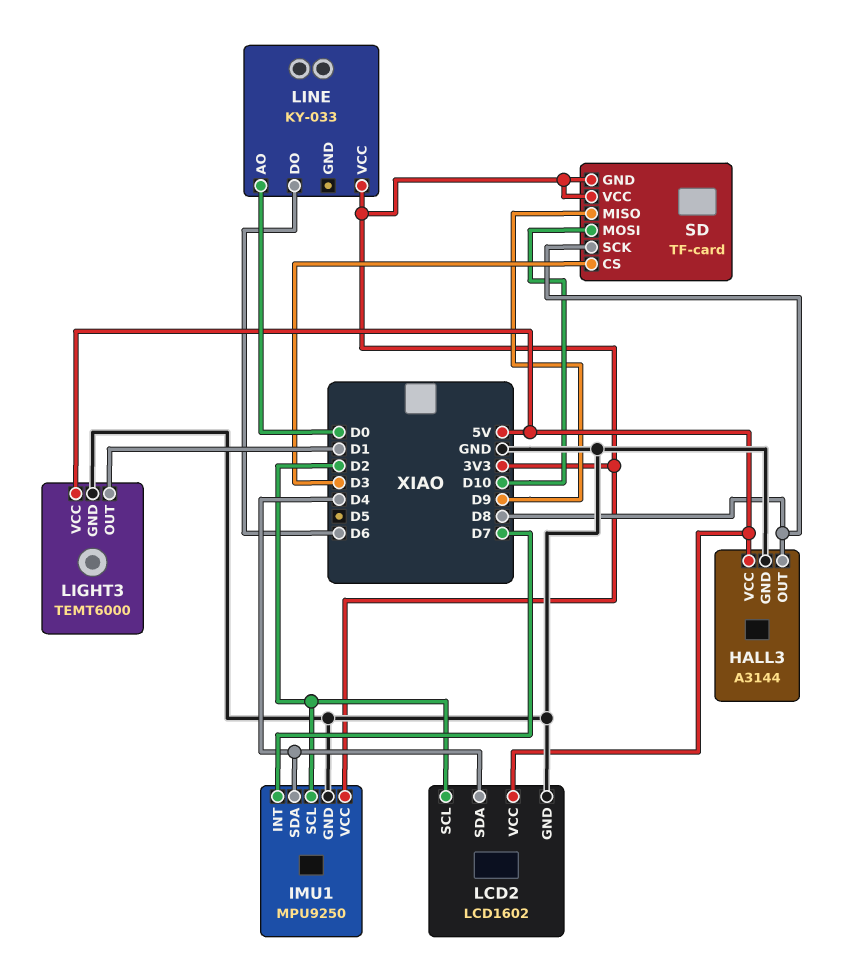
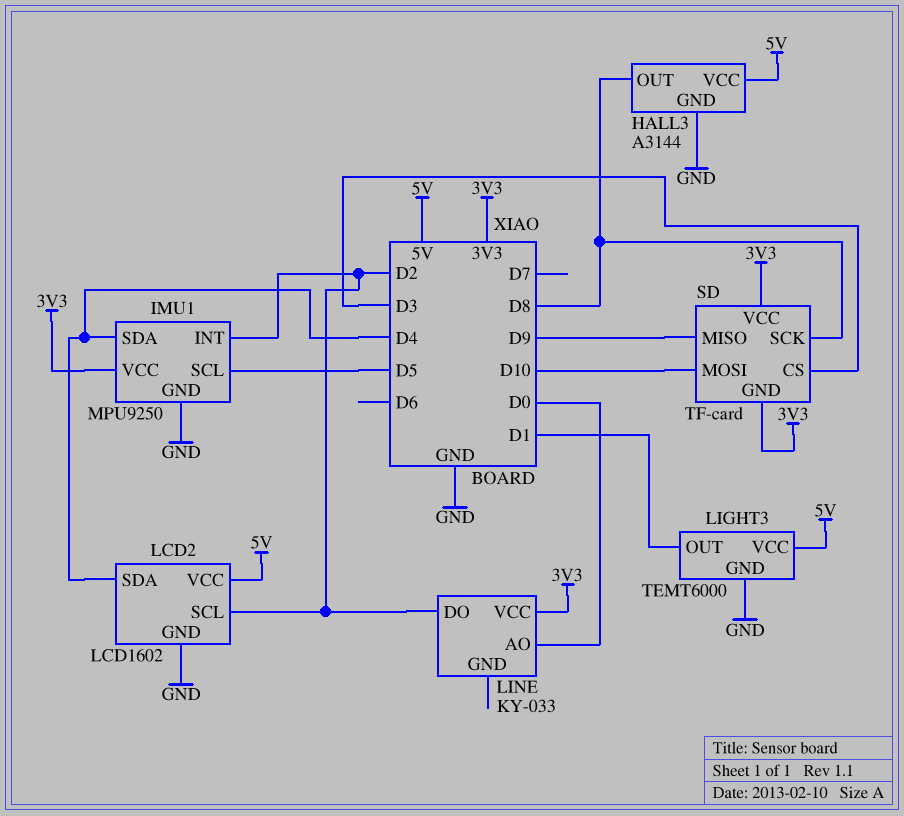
IMU1 pin INT: D7 -> D2
IMU1 pin SCL: D2 -> D5
LINE pin DO: D6 -> D2

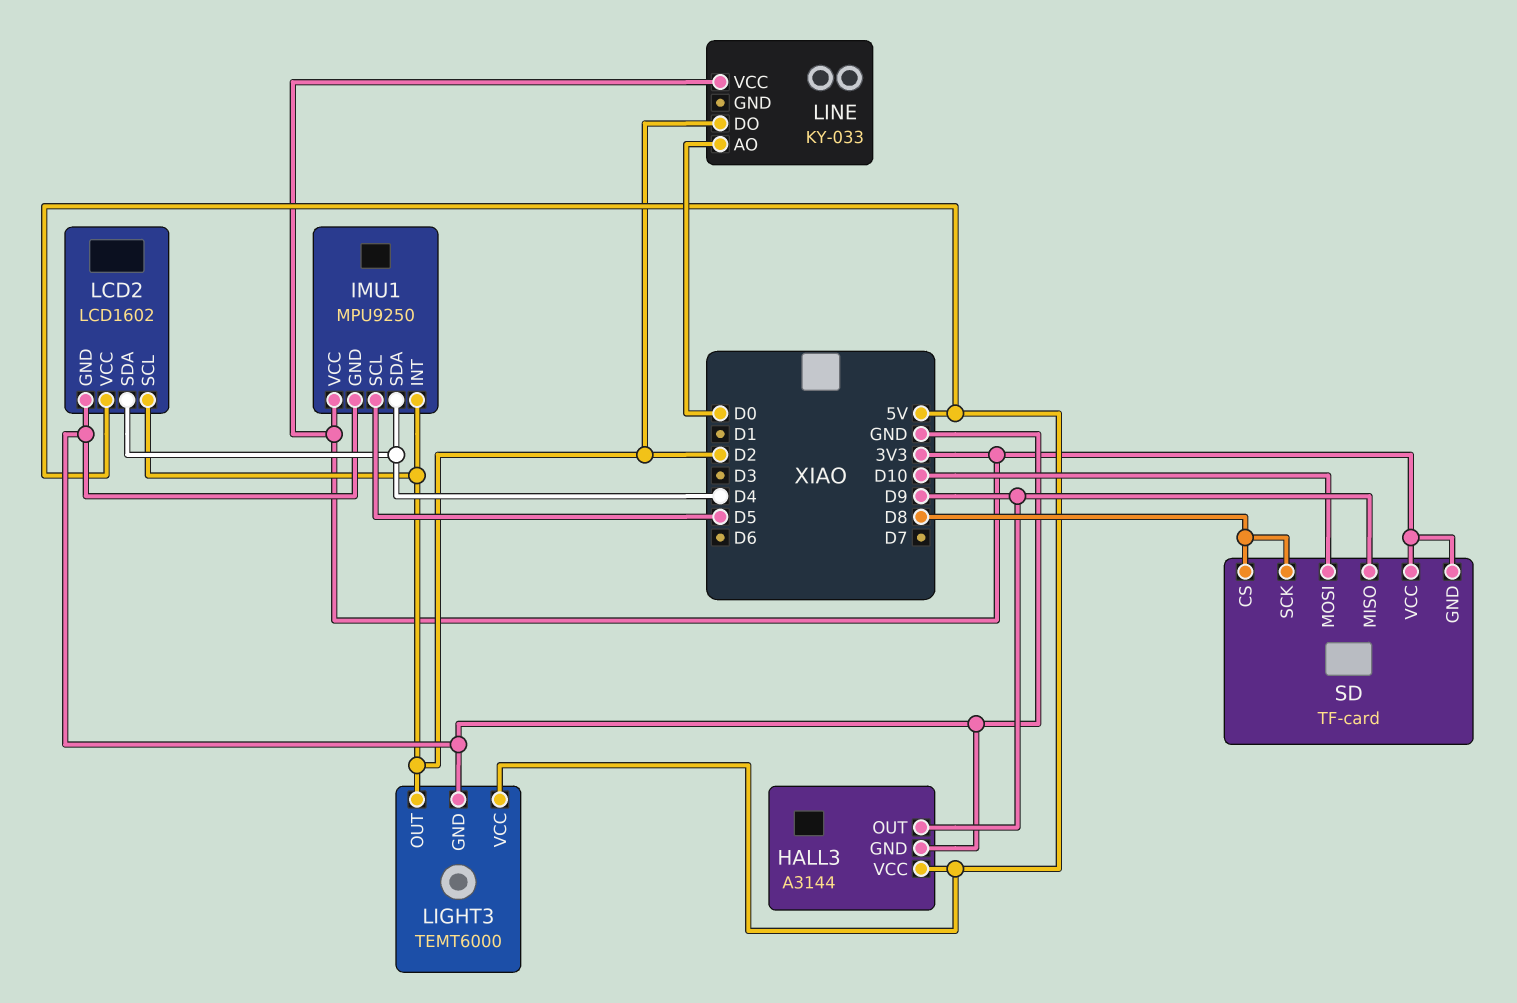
HALL3 pin OUT: D8 -> D9
LIGHT3 pin OUT: D1 -> D2
SD pin CS: D3 -> D8

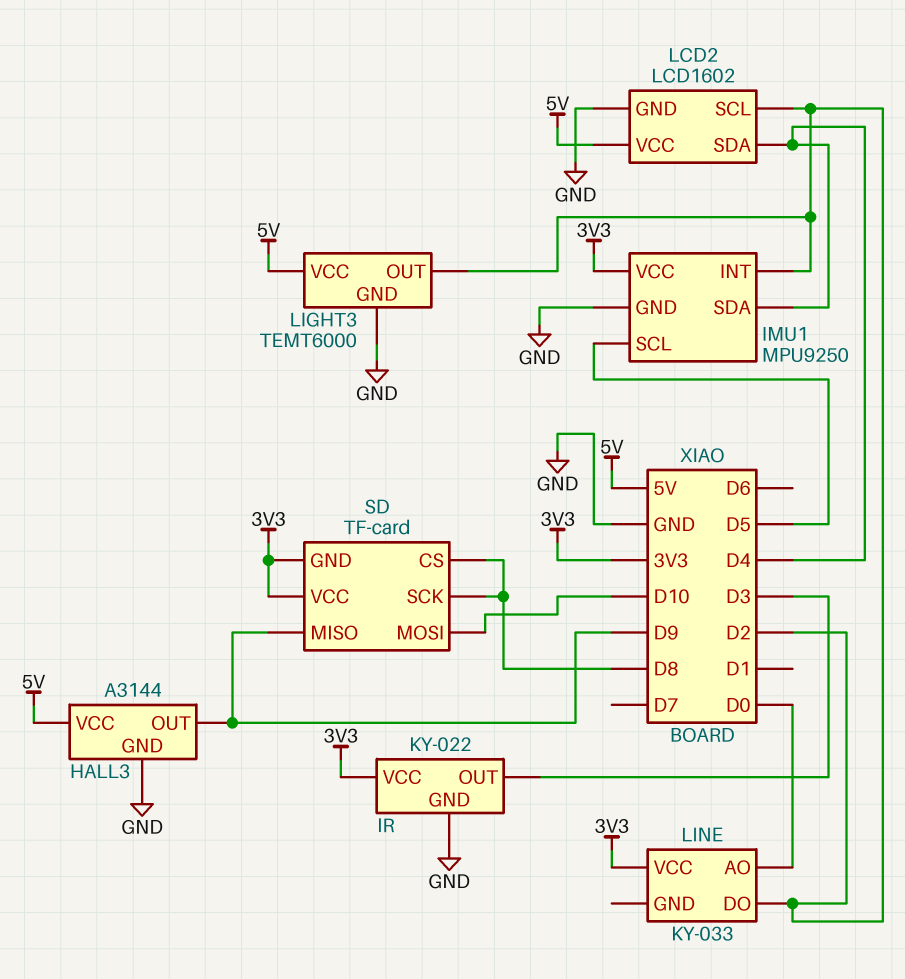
IR: none -> KY-022
IR pin GND: none -> GND
IR pin OUT: none -> D3
IR pin VCC: none -> 3V3

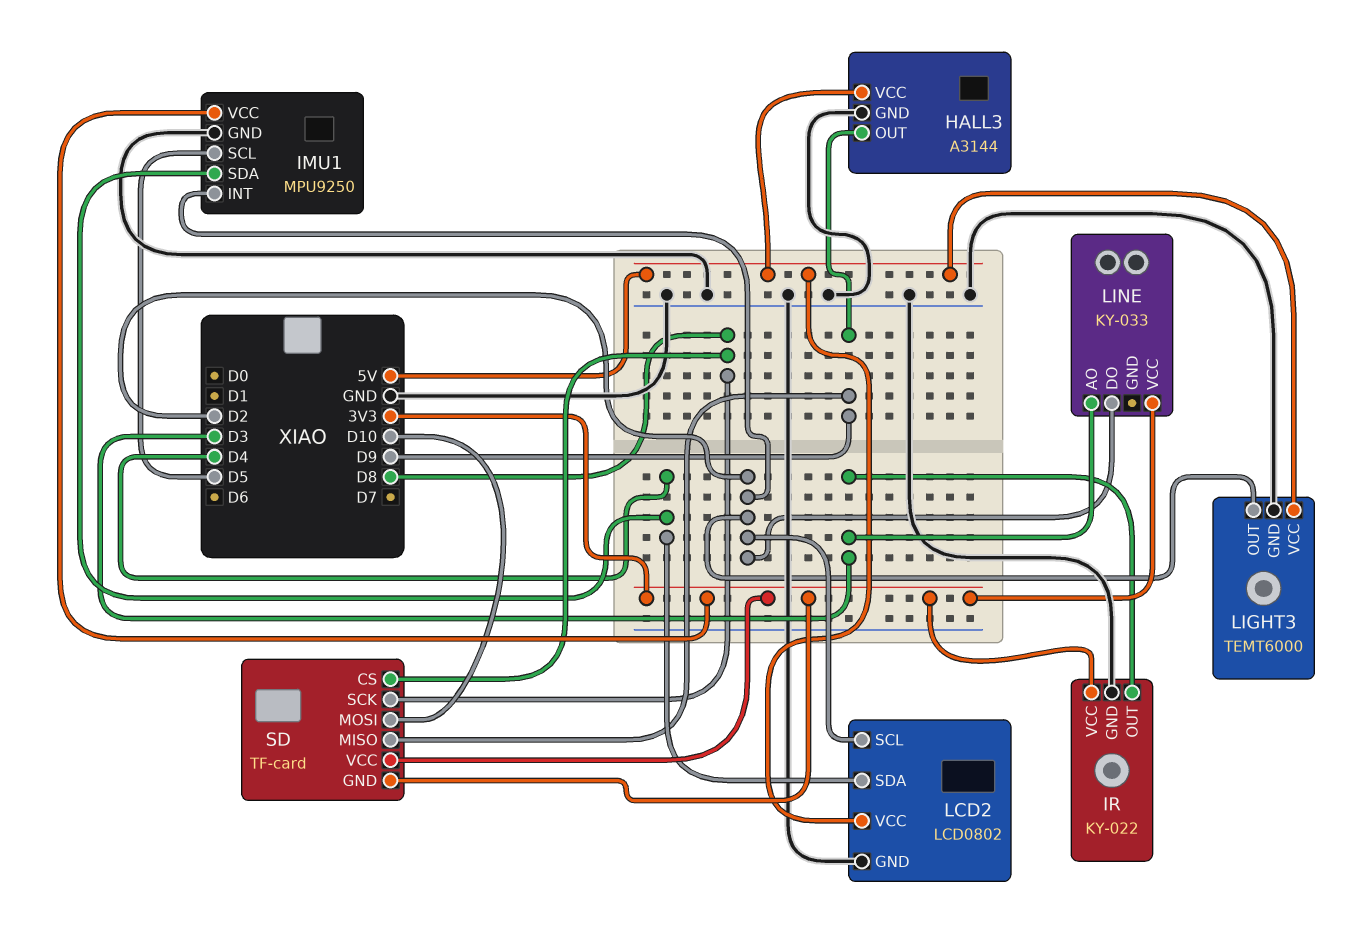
LCD2: LCD1602 -> LCD0802
LINE pin AO: D0 -> D3

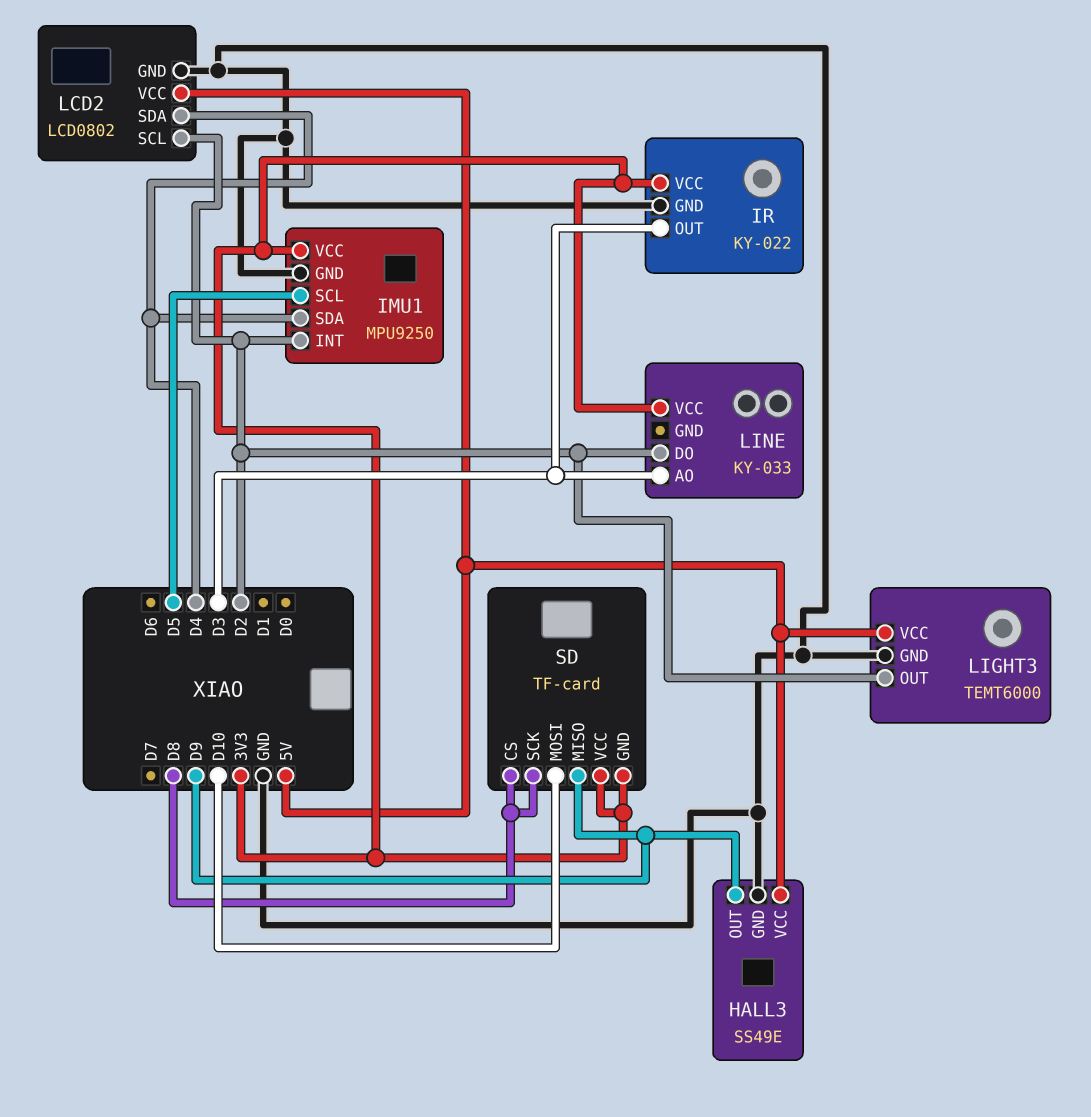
HALL3: A3144 -> SS49E

